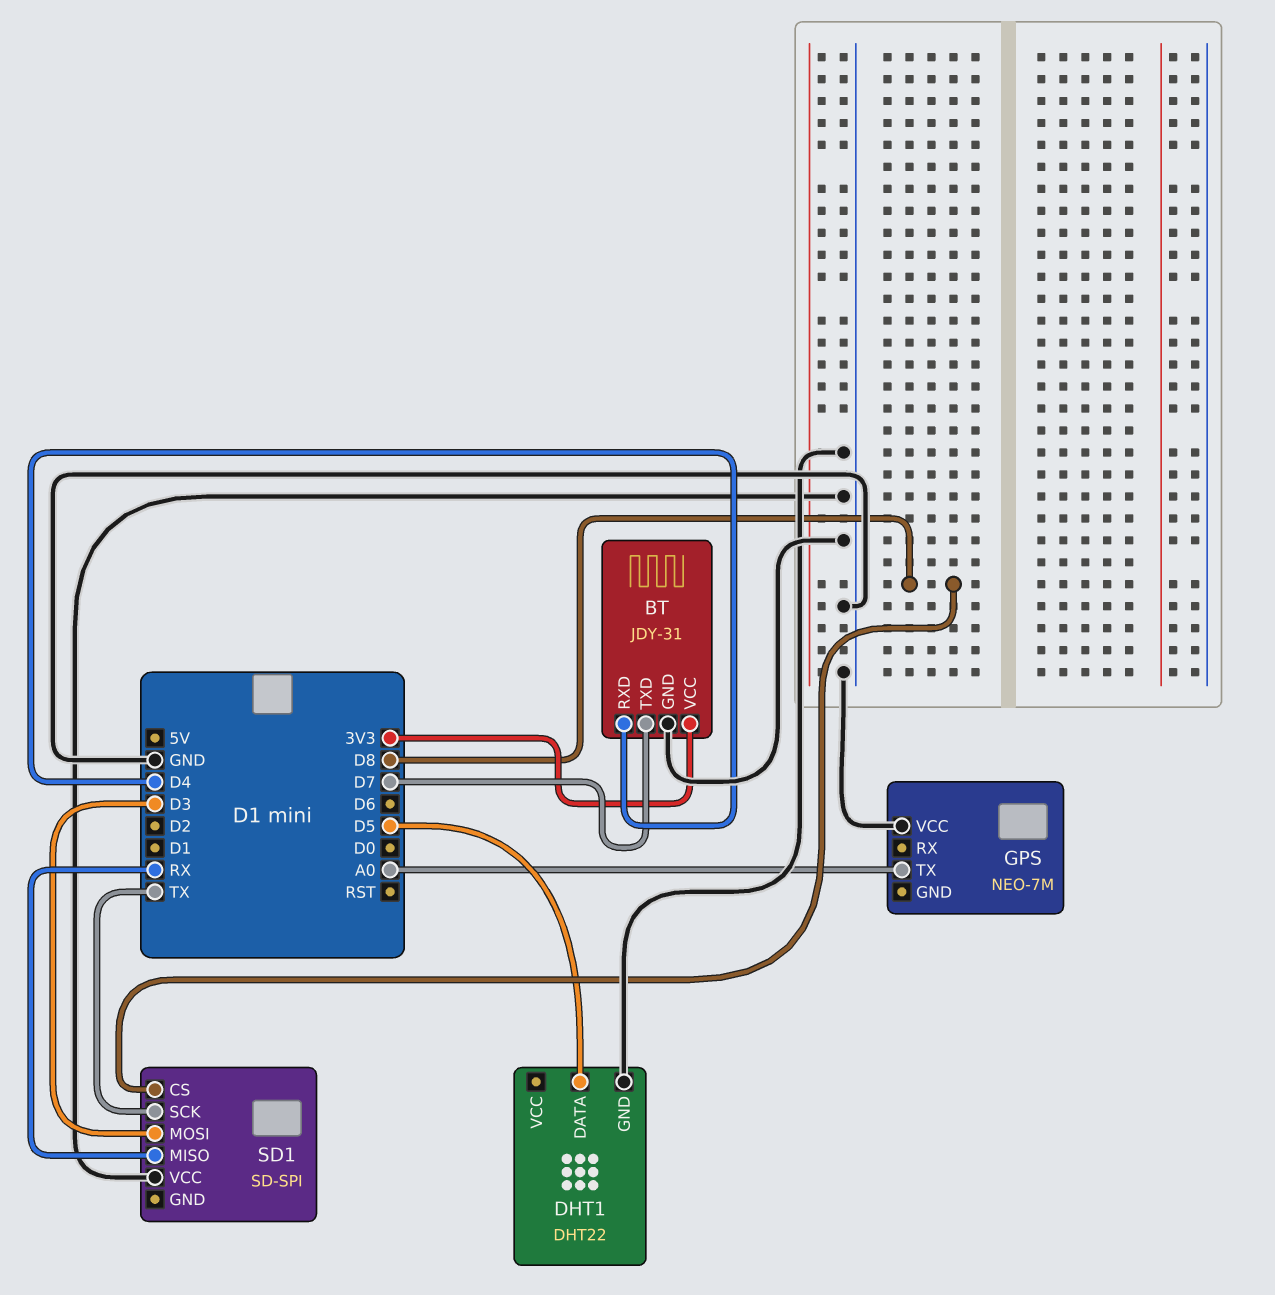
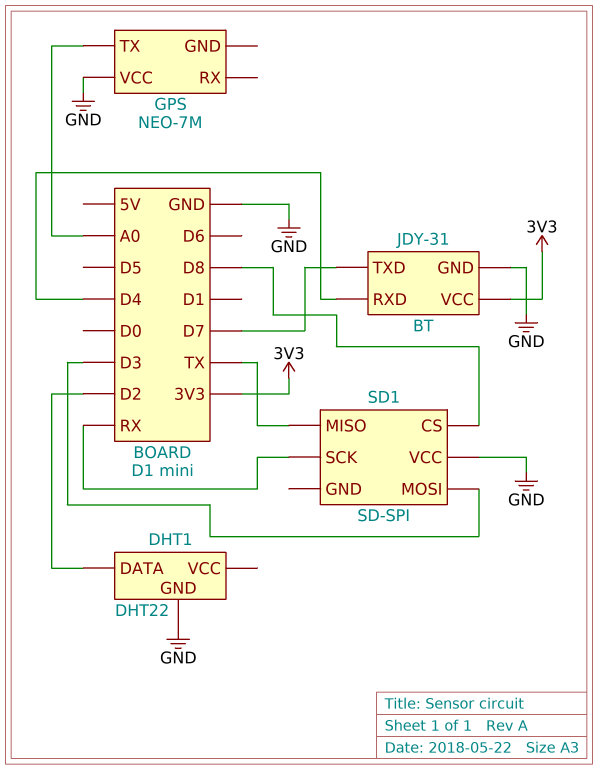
DHT1 pin DATA: D5 -> D2
SD1 pin MISO: RX -> TX
SD1 pin SCK: TX -> RX

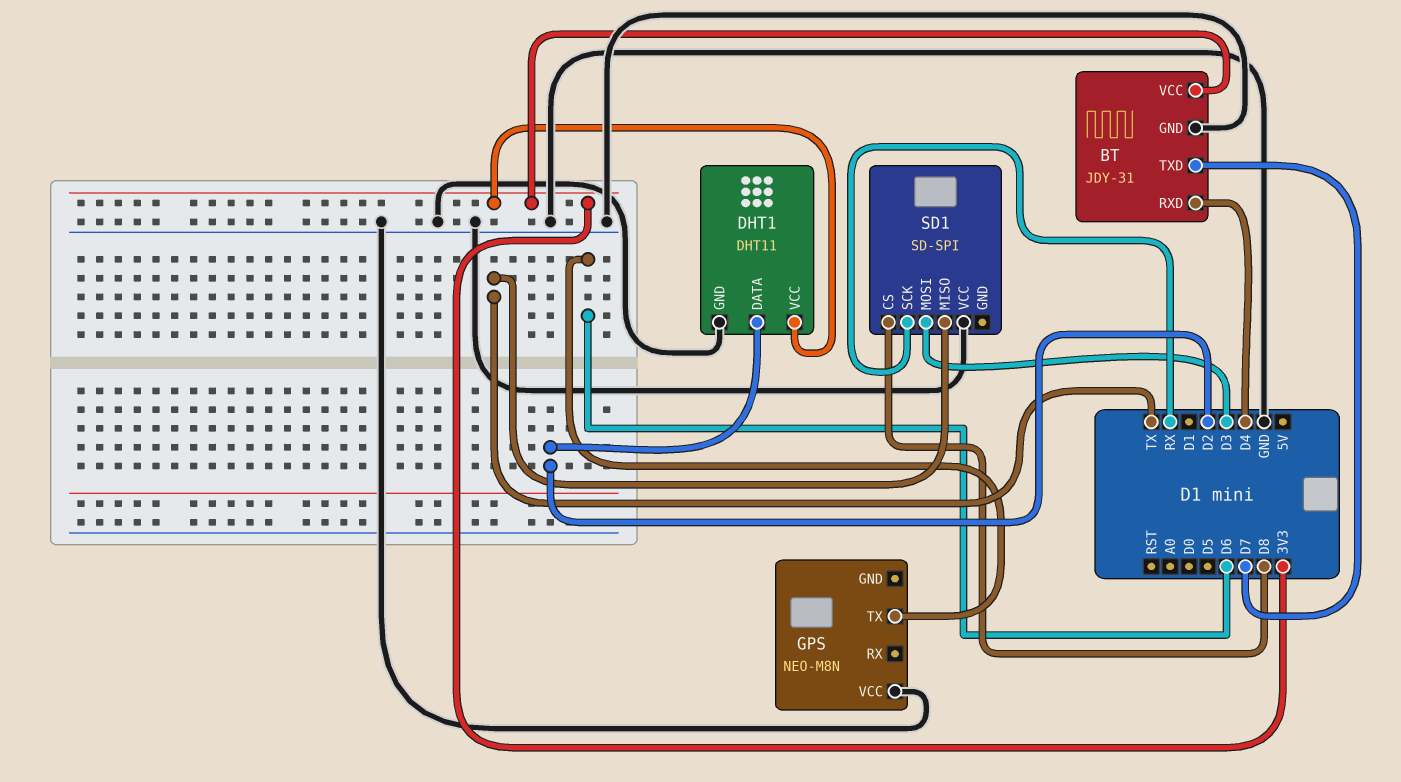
DHT1: DHT22 -> DHT11
DHT1 pin VCC: none -> 3V3
GPS: NEO-7M -> NEO-M8N
GPS pin TX: A0 -> D6

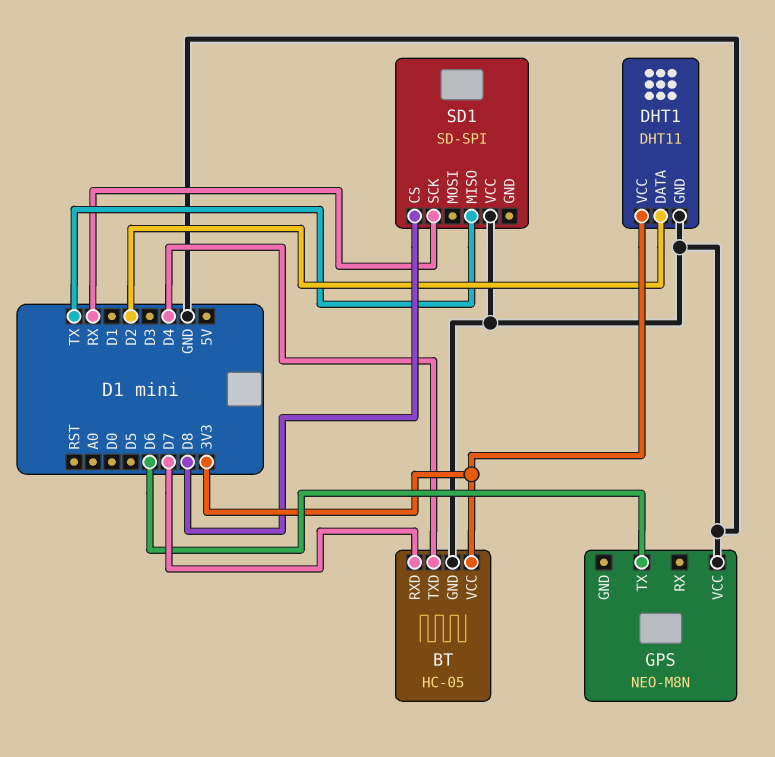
BT: JDY-31 -> HC-05
BT pin RXD: D4 -> D7
BT pin TXD: D7 -> D4
SD1 pin MOSI: D3 -> none

